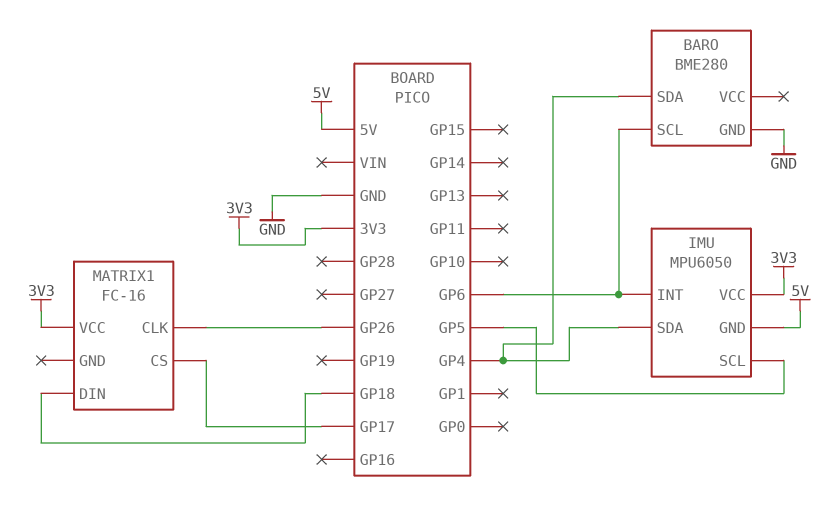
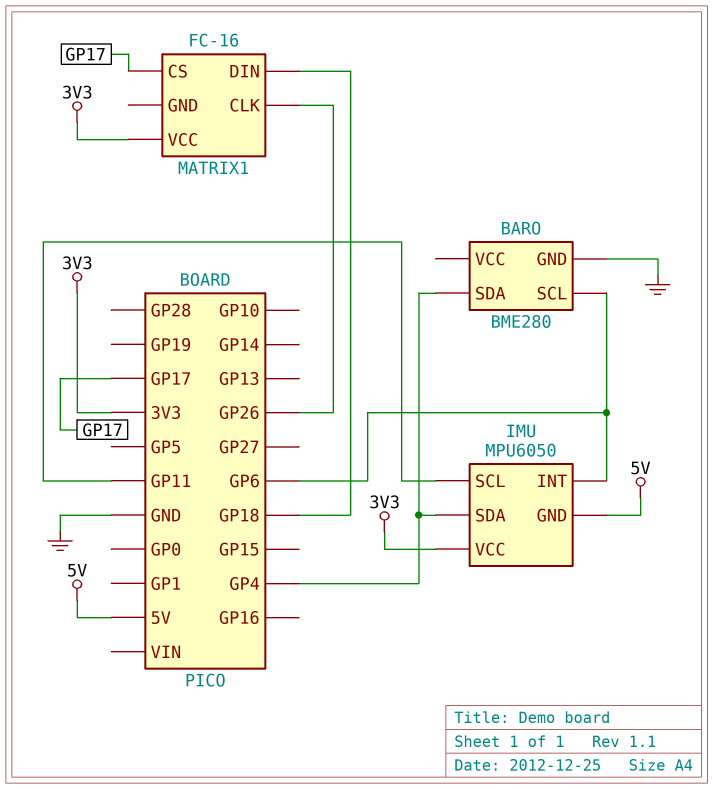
IMU pin SCL: GP5 -> GP11

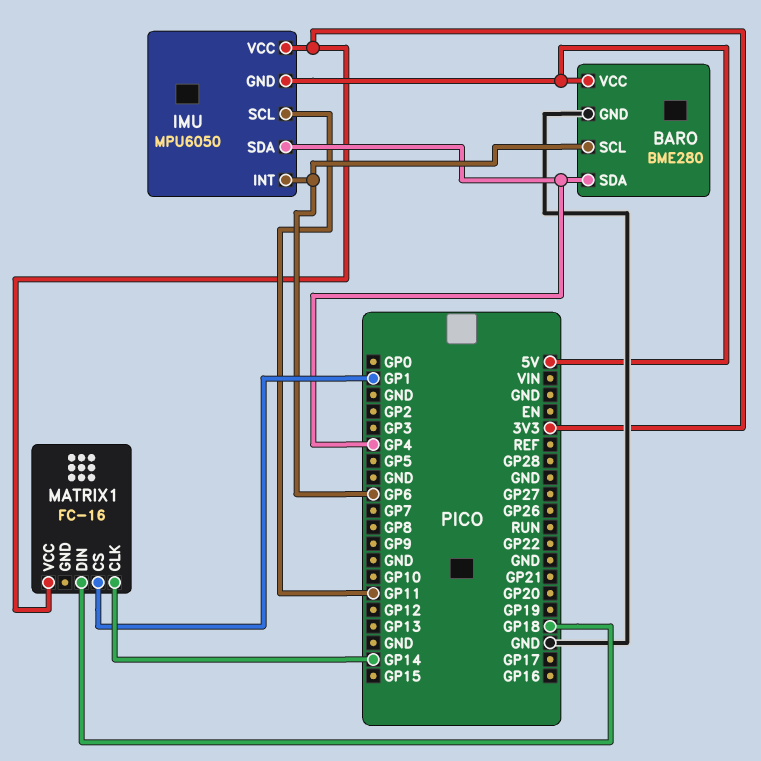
BARO pin VCC: none -> 5V
MATRIX1 pin CLK: GP26 -> GP14
MATRIX1 pin CS: GP17 -> GP1

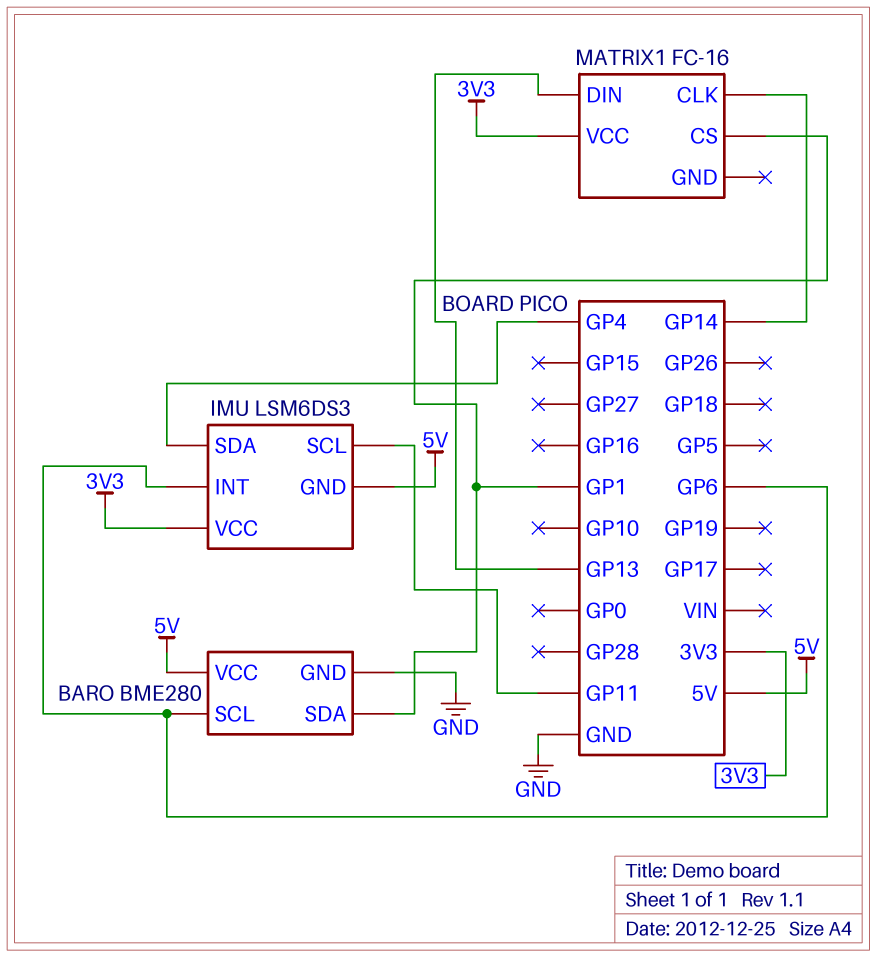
BARO pin SDA: GP4 -> GP1
IMU: MPU6050 -> LSM6DS3
MATRIX1 pin DIN: GP18 -> GP13

